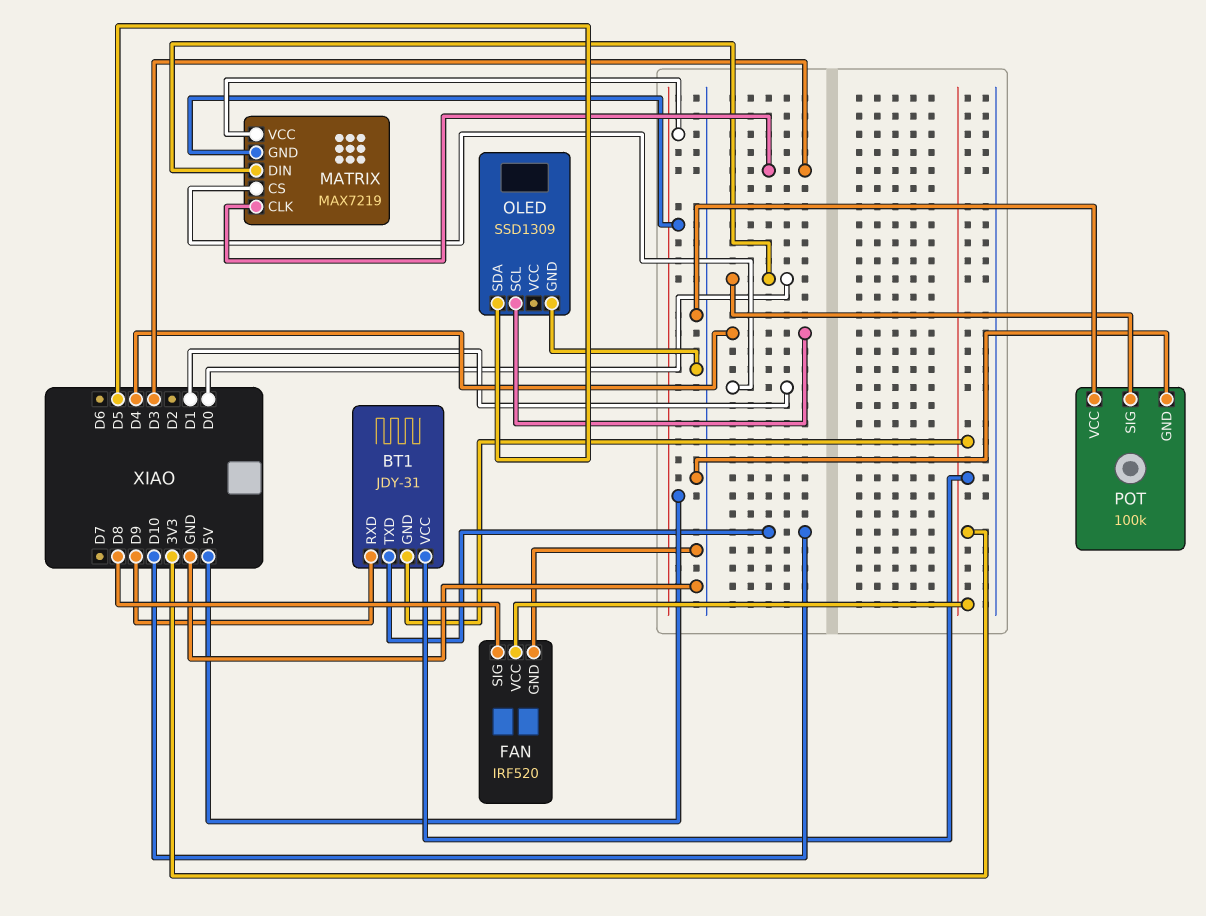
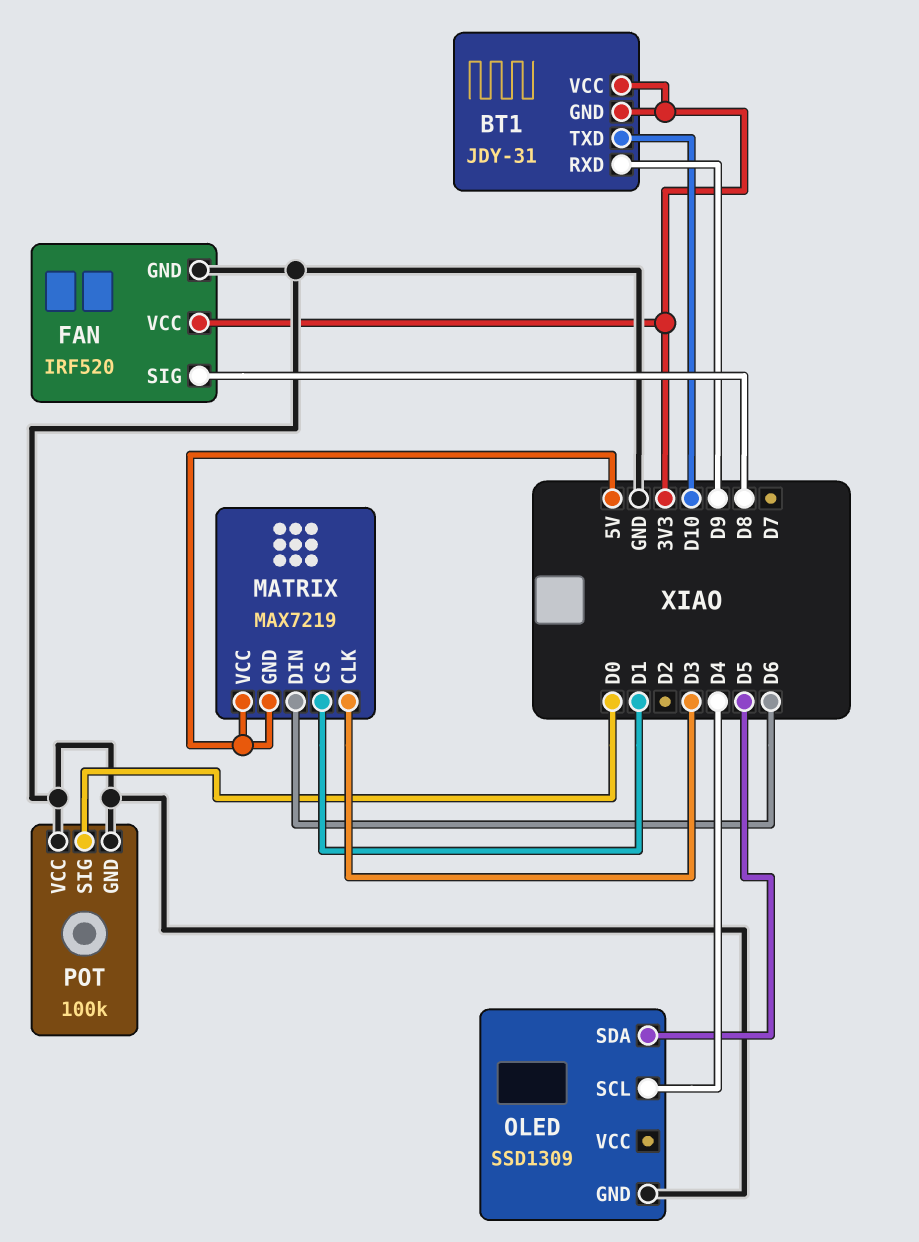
MATRIX pin DIN: D0 -> D6

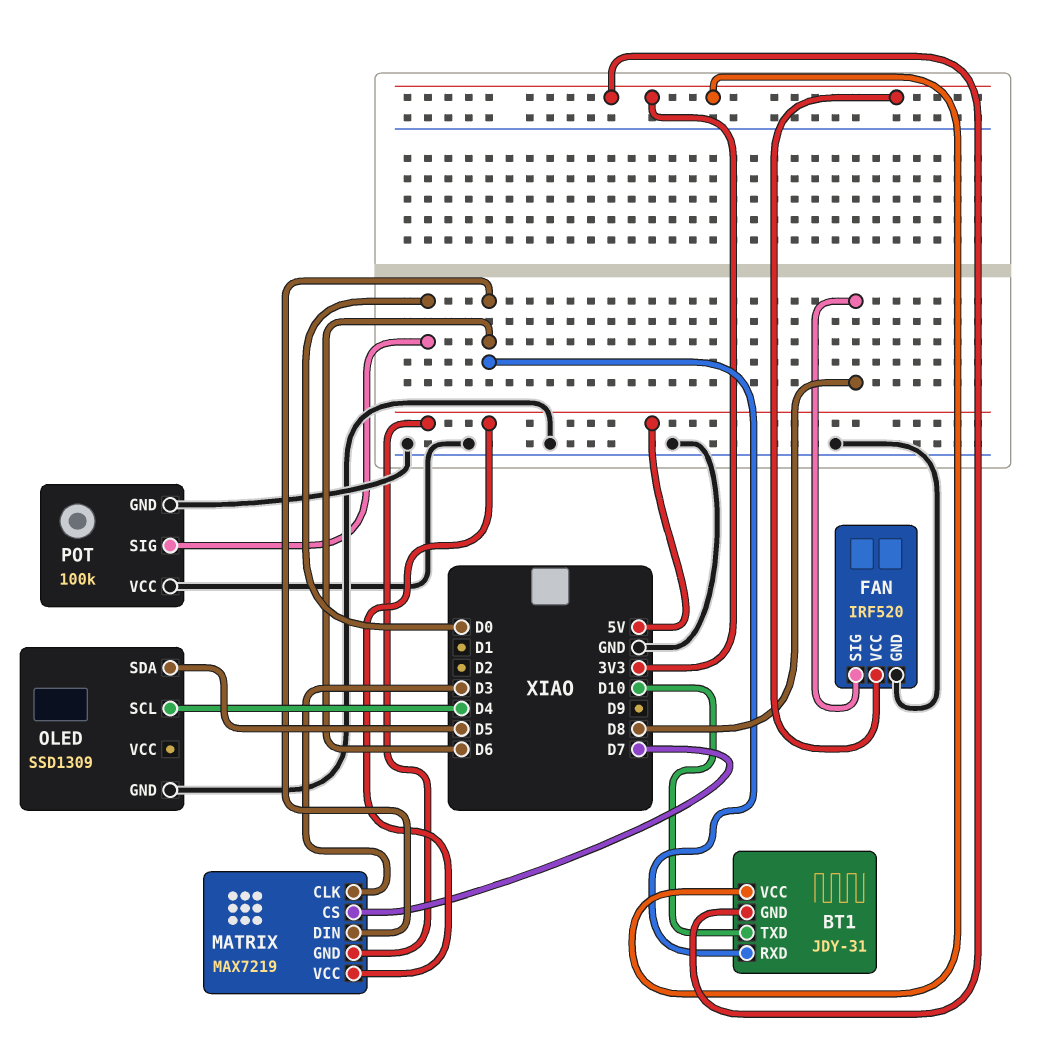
BT1 pin RXD: D9 -> D6
MATRIX pin CS: D1 -> D7

